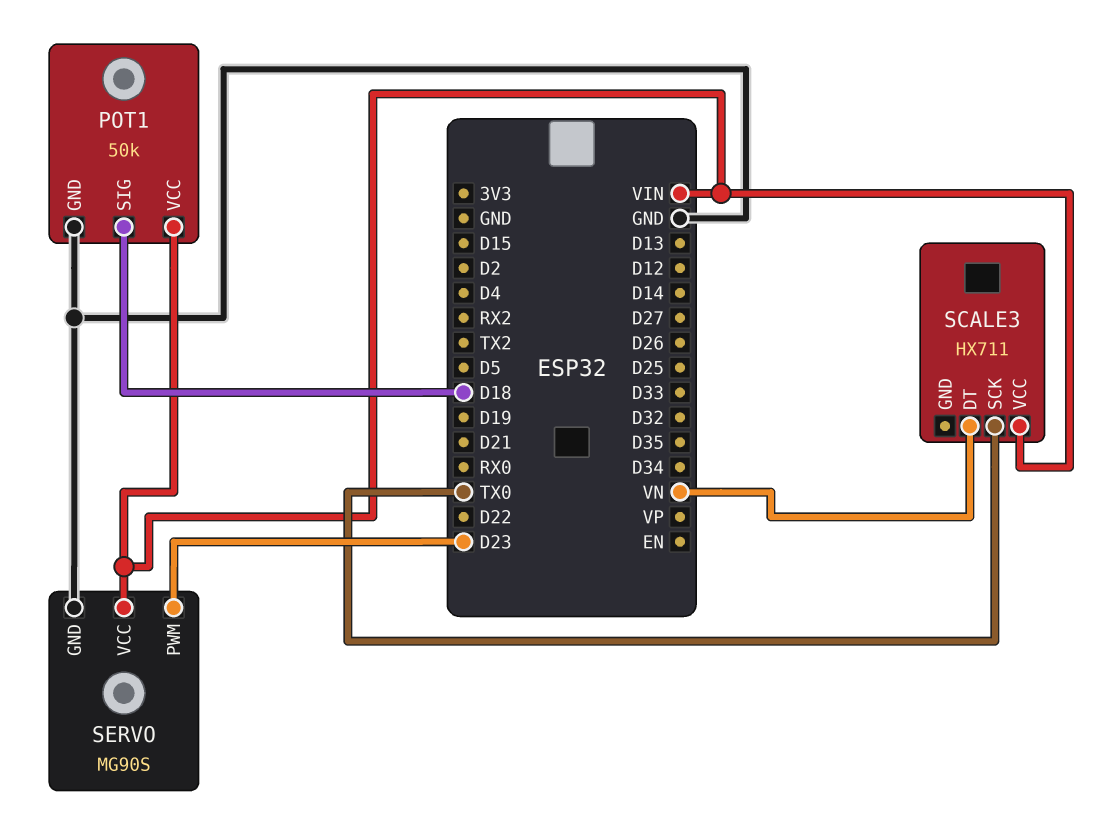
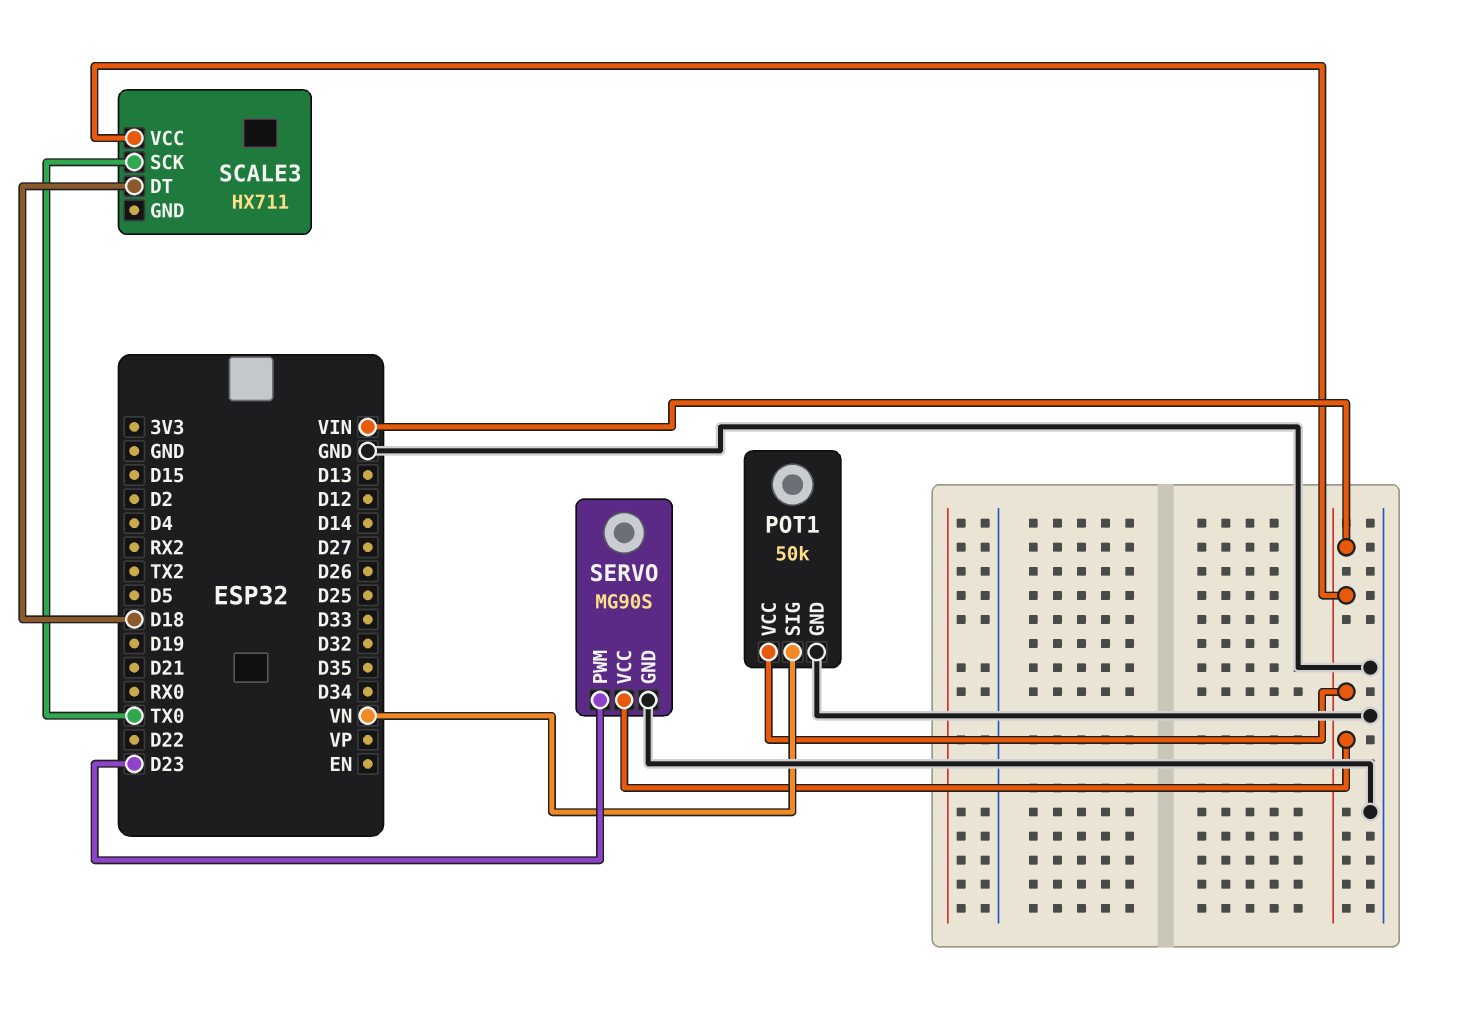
POT1 pin SIG: D18 -> VN
SCALE3 pin DT: VN -> D18

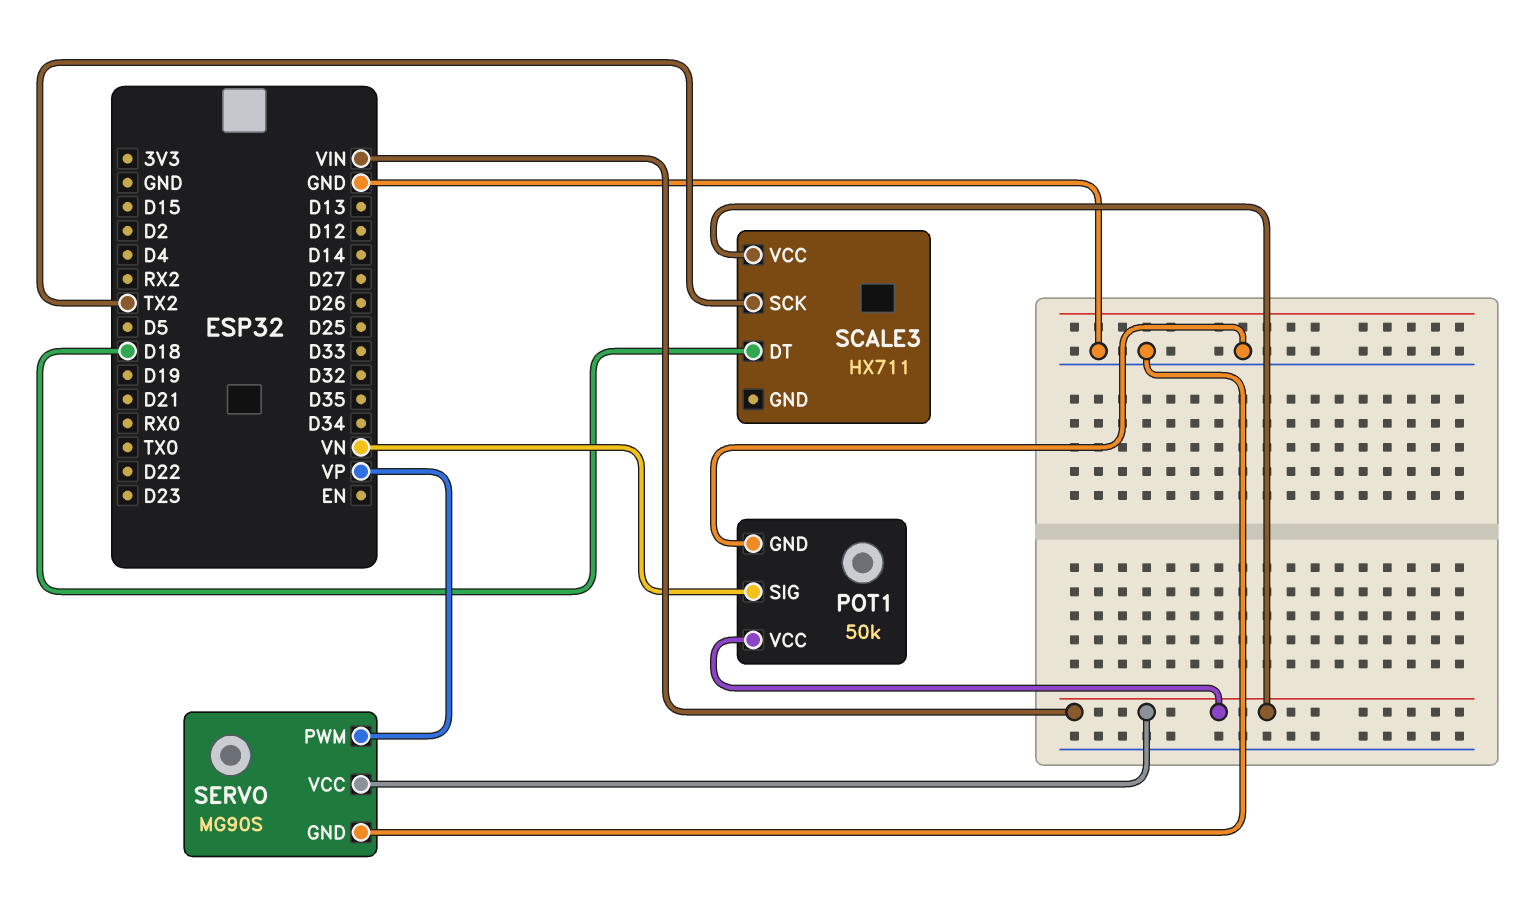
SCALE3 pin SCK: TX0 -> TX2
SERVO pin PWM: D23 -> VP

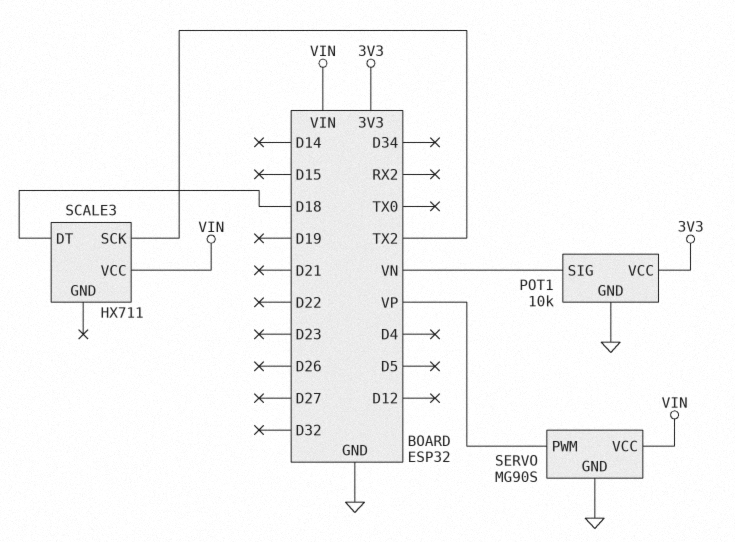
POT1: 50k -> 10k
POT1 pin VCC: VIN -> 3V3

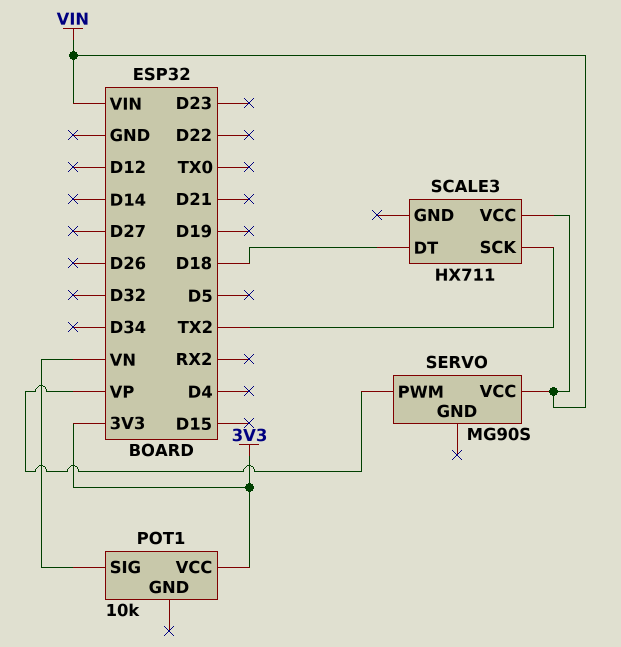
POT1 pin GND: GND -> none
SERVO pin GND: GND -> none

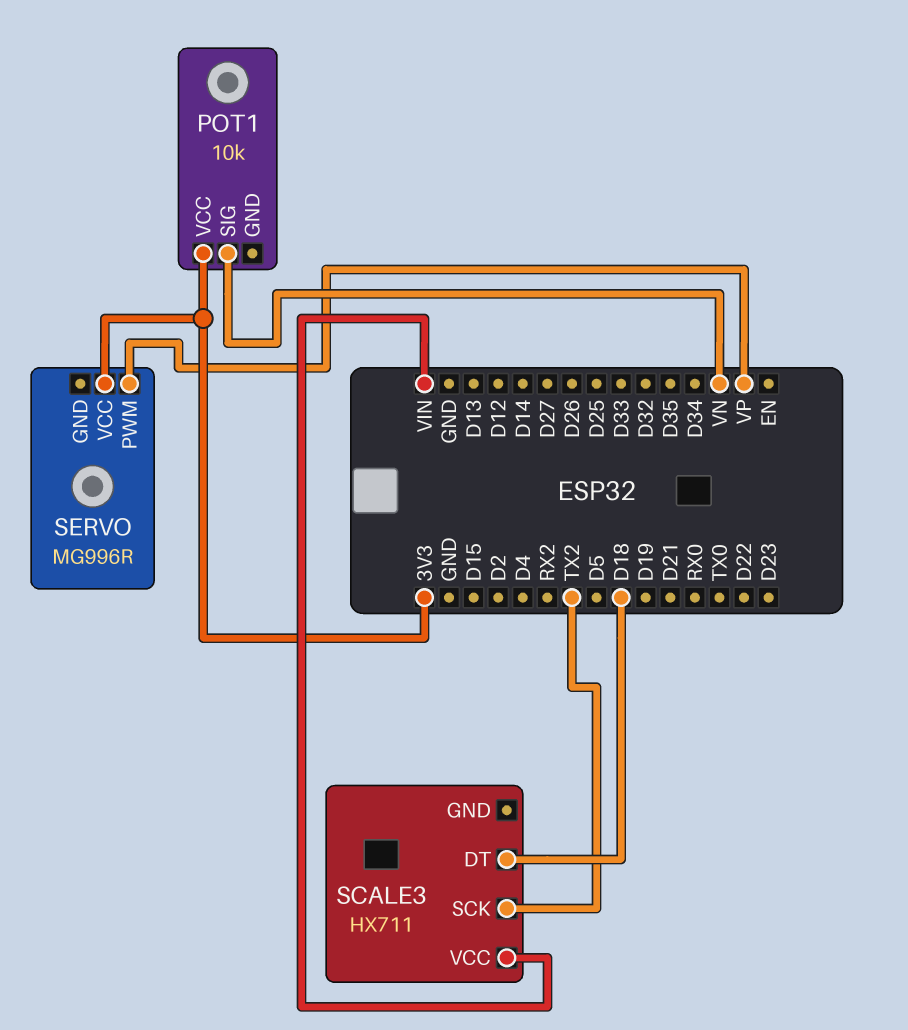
SERVO: MG90S -> MG996R
SERVO pin VCC: VIN -> 3V3

